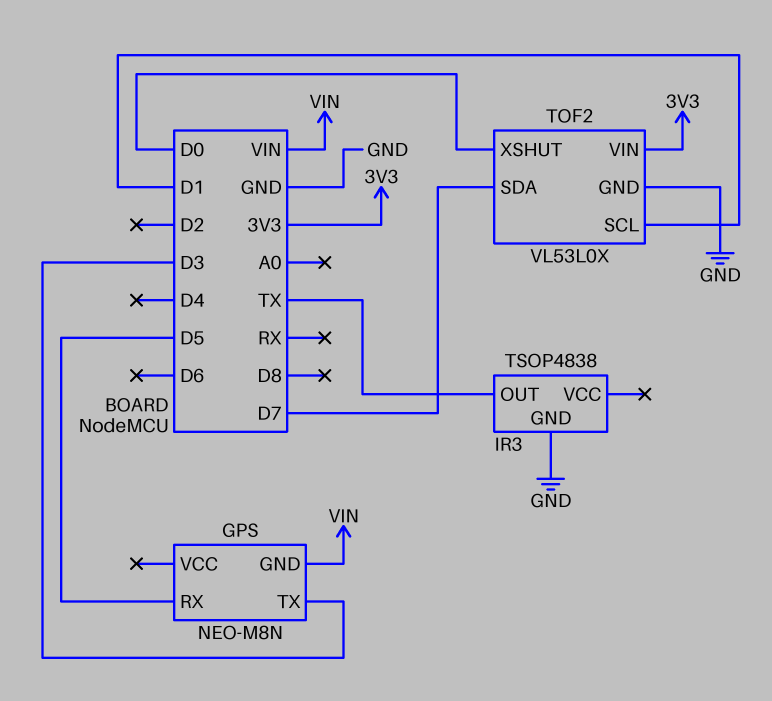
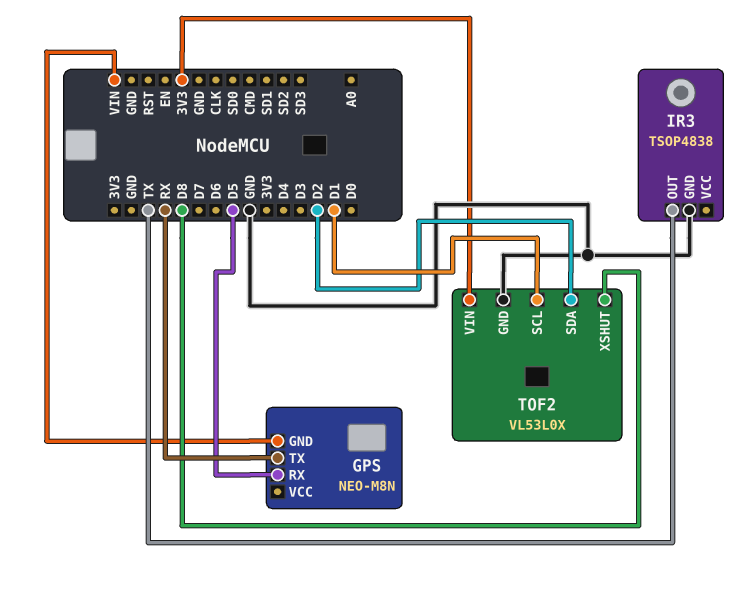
GPS pin TX: D3 -> RX
TOF2 pin SDA: D7 -> D2
TOF2 pin XSHUT: D0 -> D8

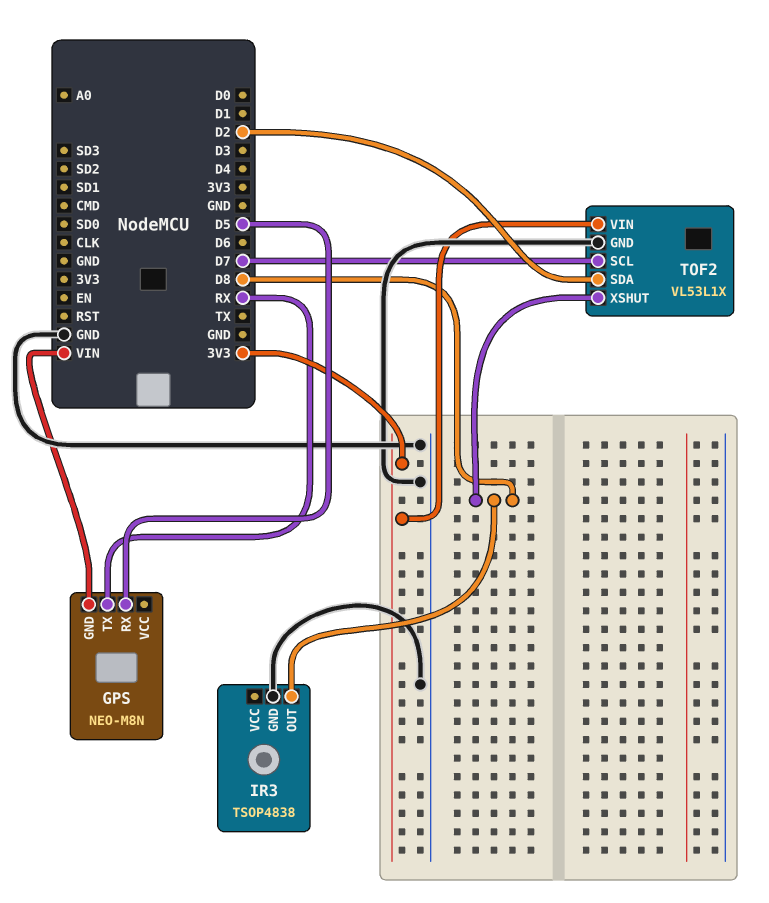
IR3 pin OUT: TX -> D8
TOF2: VL53L0X -> VL53L1X
TOF2 pin SCL: D1 -> D7

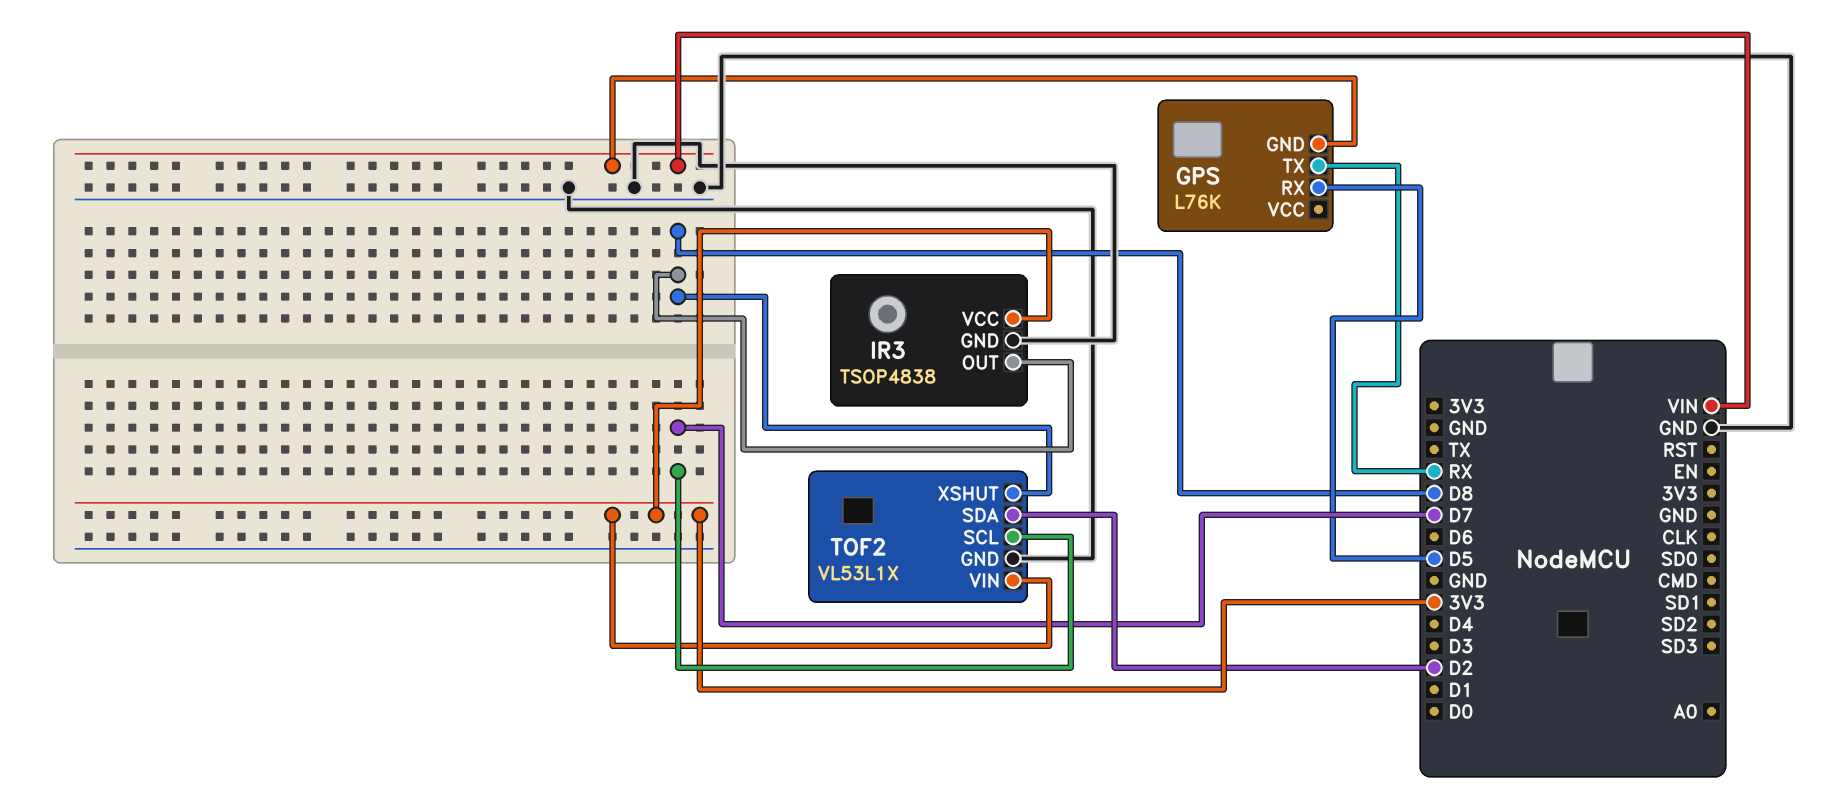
GPS: NEO-M8N -> L76K
IR3 pin VCC: none -> 3V3

